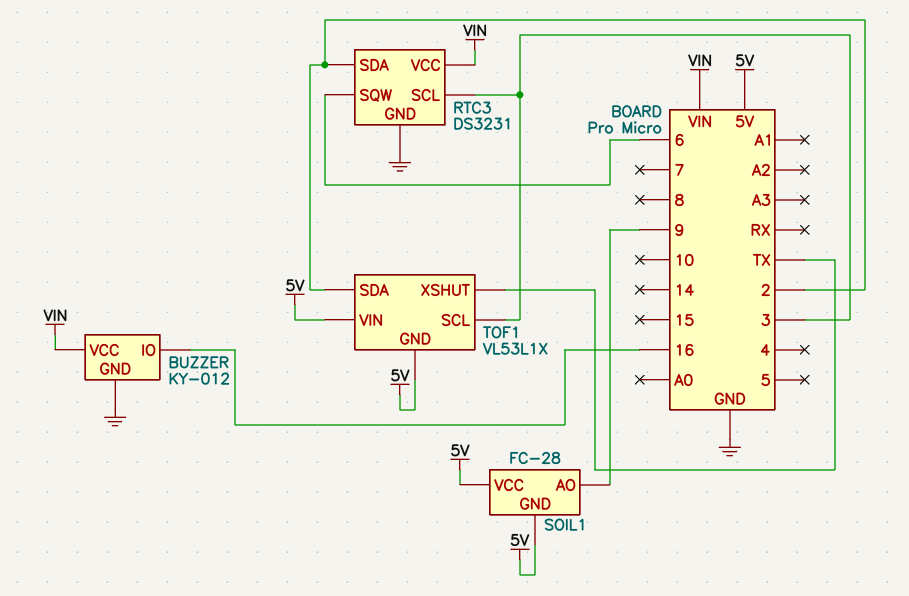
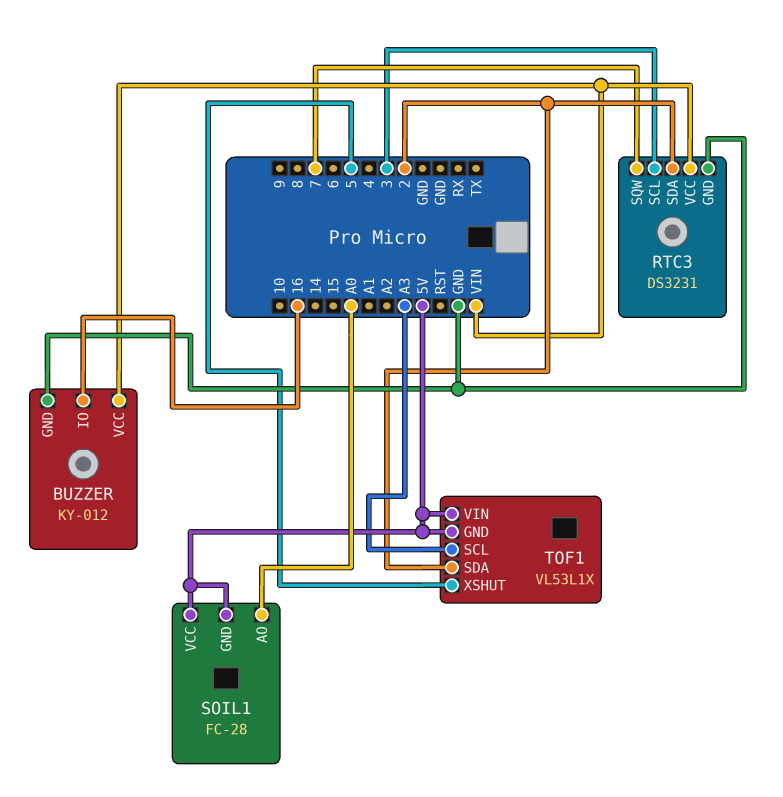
RTC3 pin SQW: 6 -> 7
SOIL1 pin AO: 9 -> A0
TOF1 pin SCL: 3 -> A3
TOF1 pin XSHUT: TX -> 5

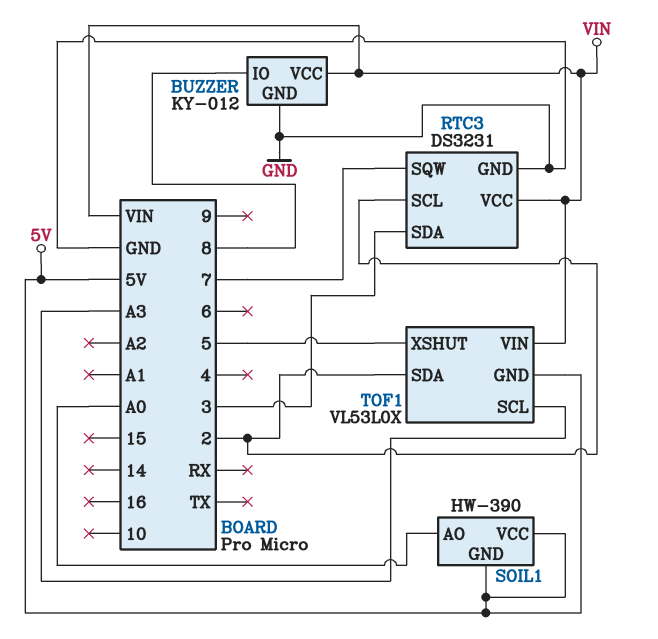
BUZZER pin IO: 16 -> 8
RTC3 pin SCL: 3 -> 2
RTC3 pin SDA: 2 -> 3
SOIL1: FC-28 -> HW-390
TOF1: VL53L1X -> VL53L0X
TOF1 pin VIN: 5V -> VIN

